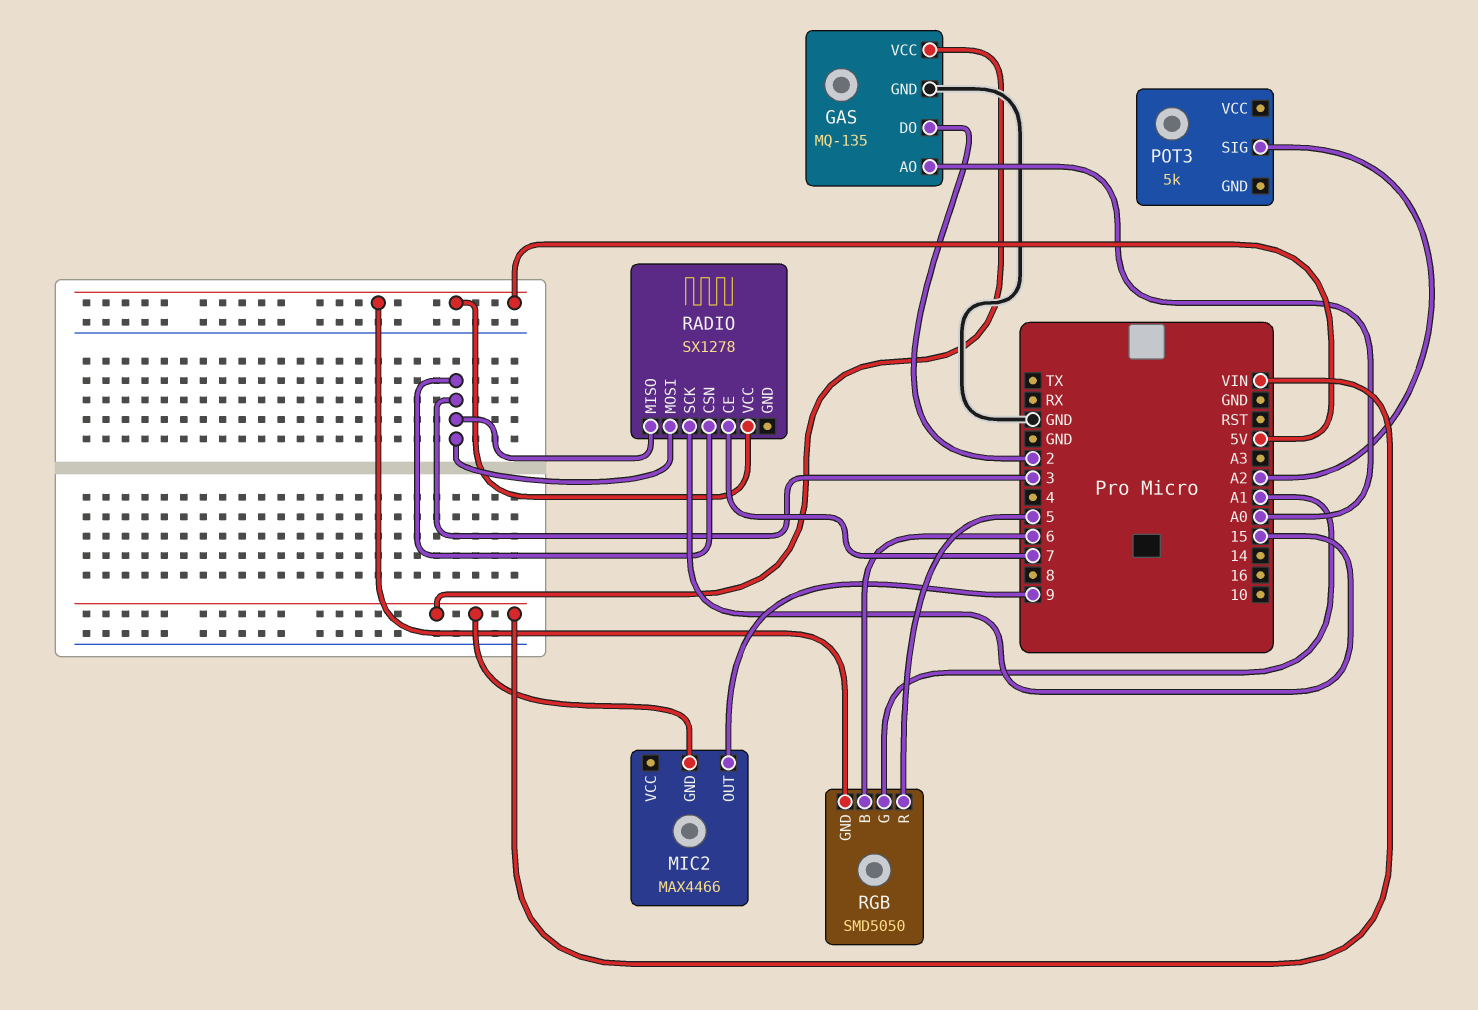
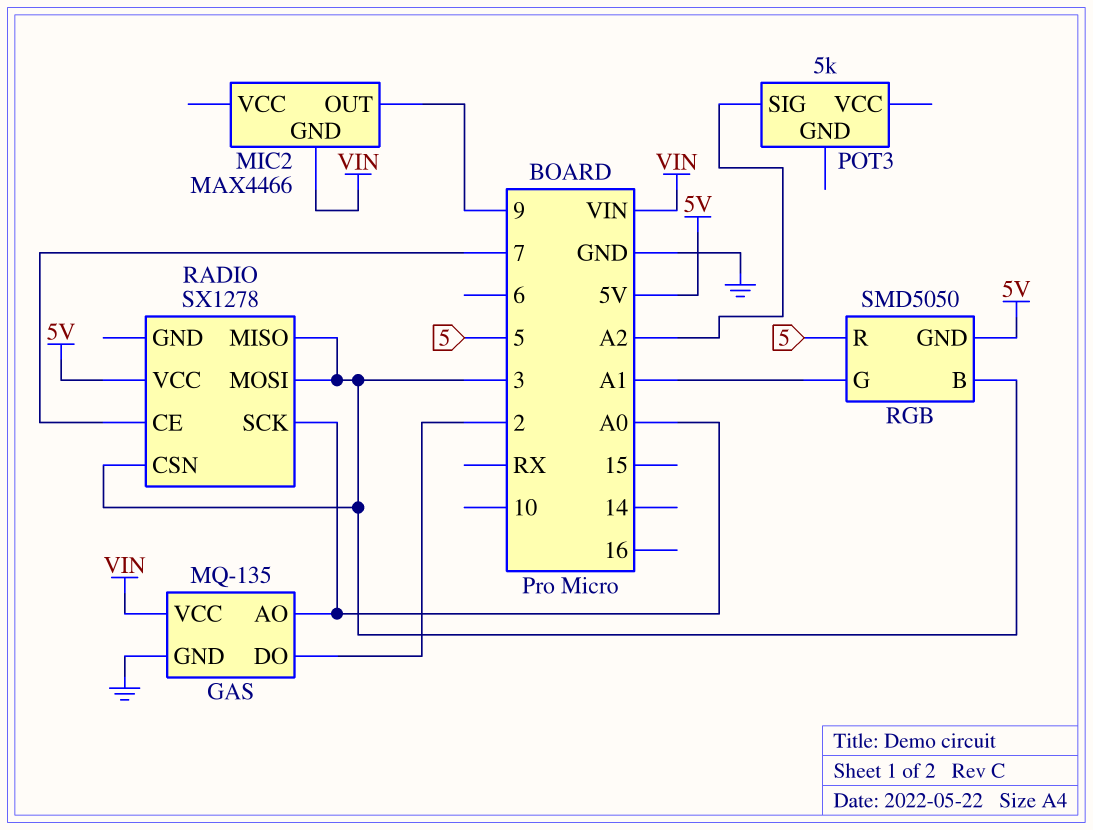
RADIO pin SCK: 15 -> A0
RGB pin B: 6 -> 3

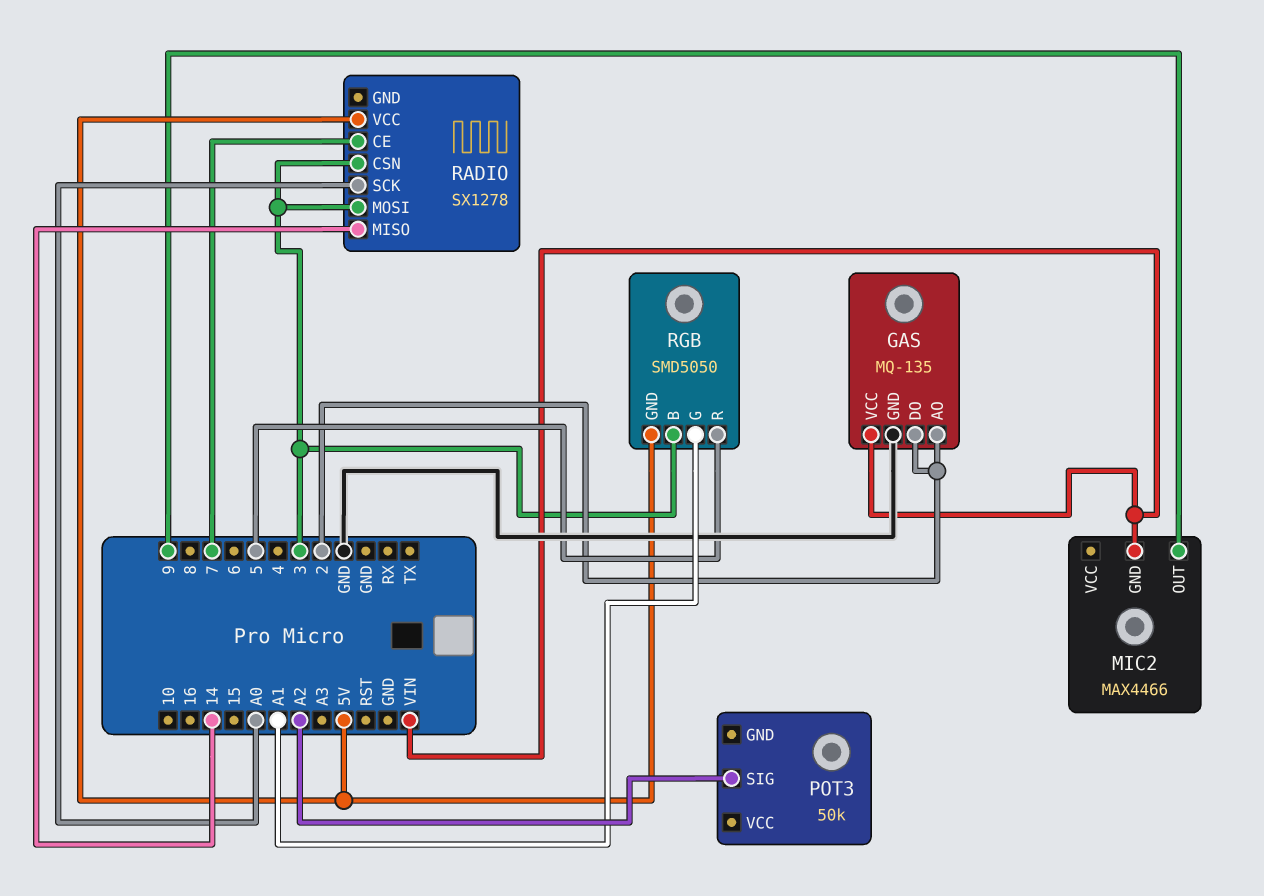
GAS pin AO: A0 -> 2
POT3: 5k -> 50k
RADIO pin MISO: 3 -> 14

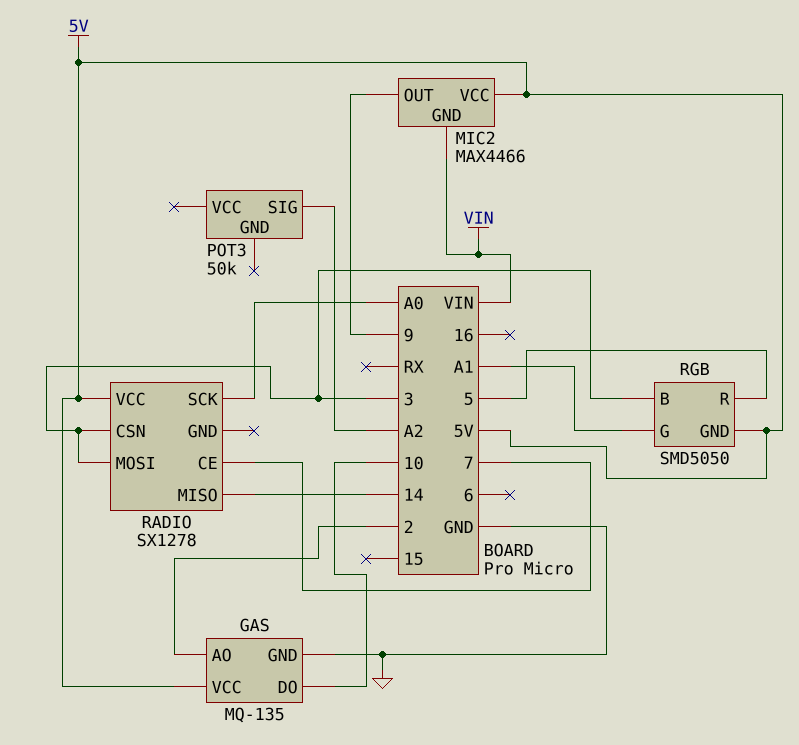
GAS pin DO: 2 -> 10
GAS pin VCC: VIN -> 5V
MIC2 pin VCC: none -> 5V

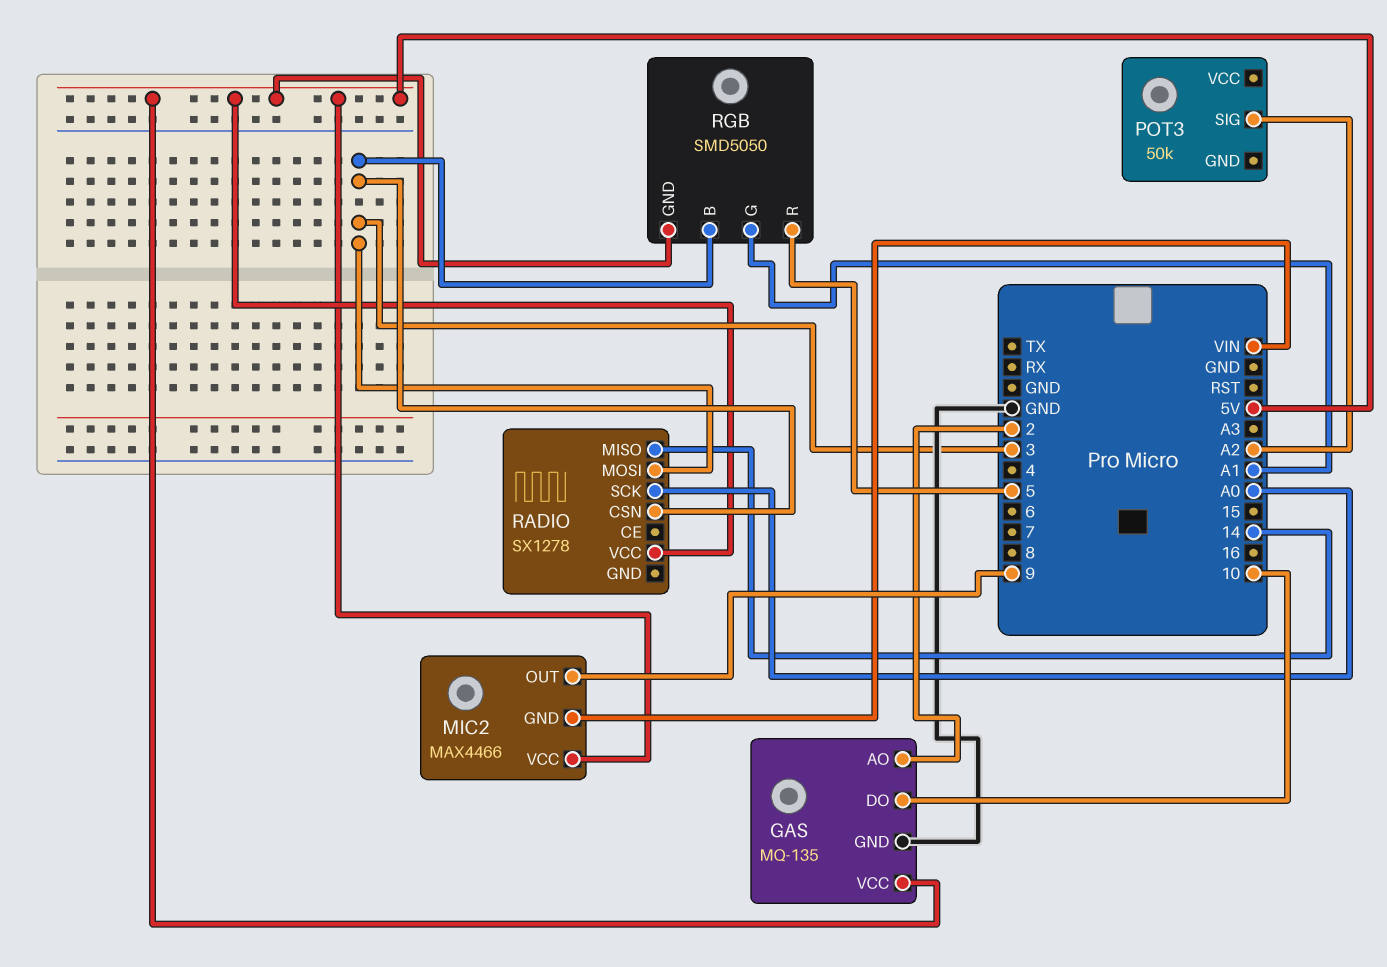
RADIO pin CE: 7 -> none

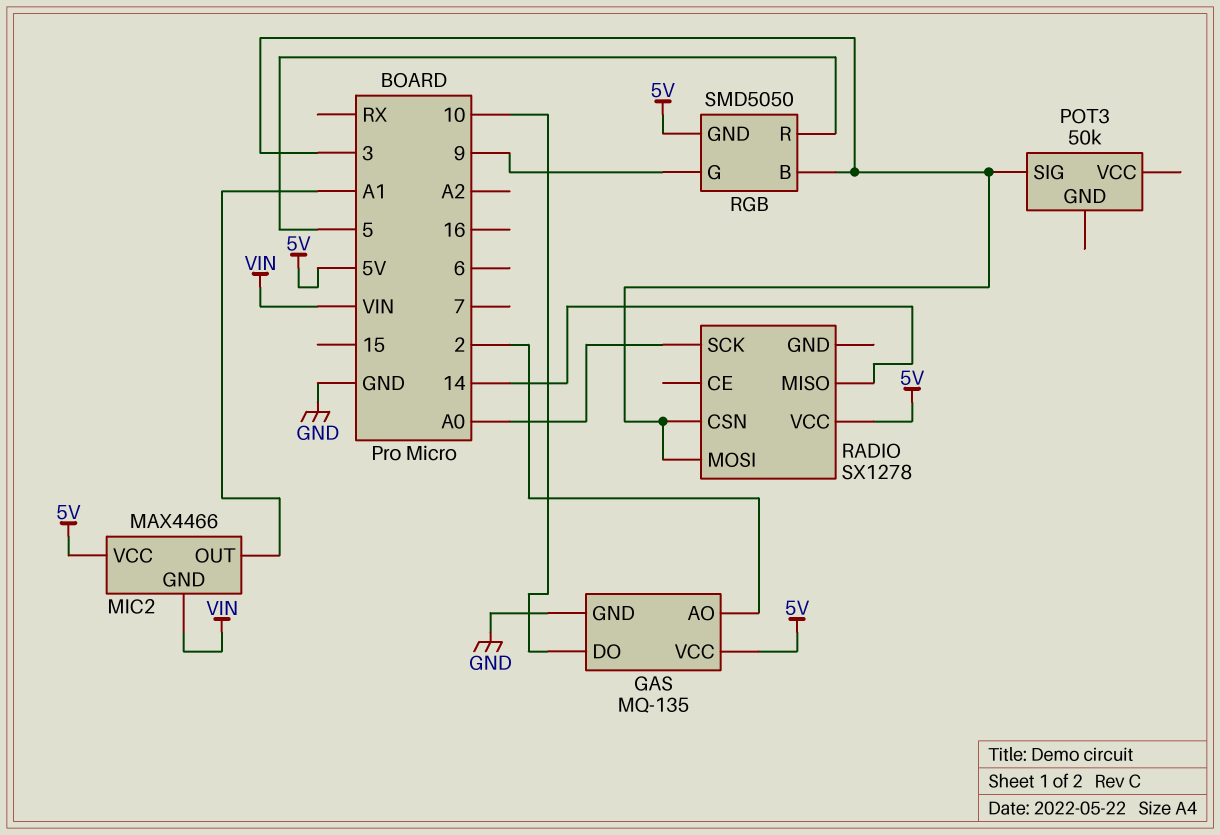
MIC2 pin OUT: 9 -> A1
POT3 pin SIG: A2 -> 3
RGB pin G: A1 -> 9

